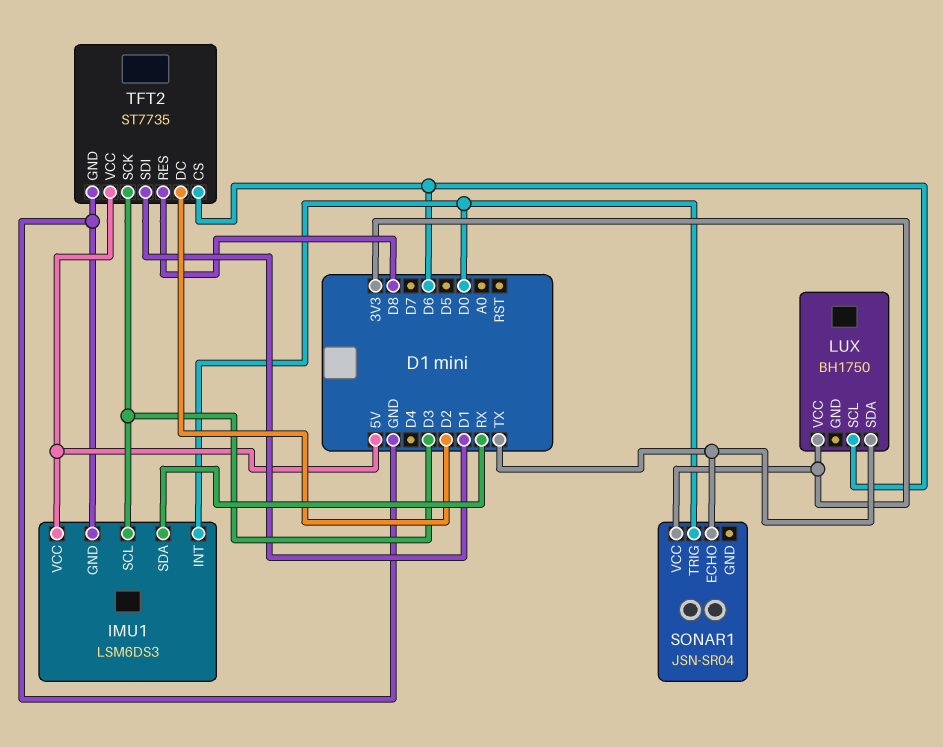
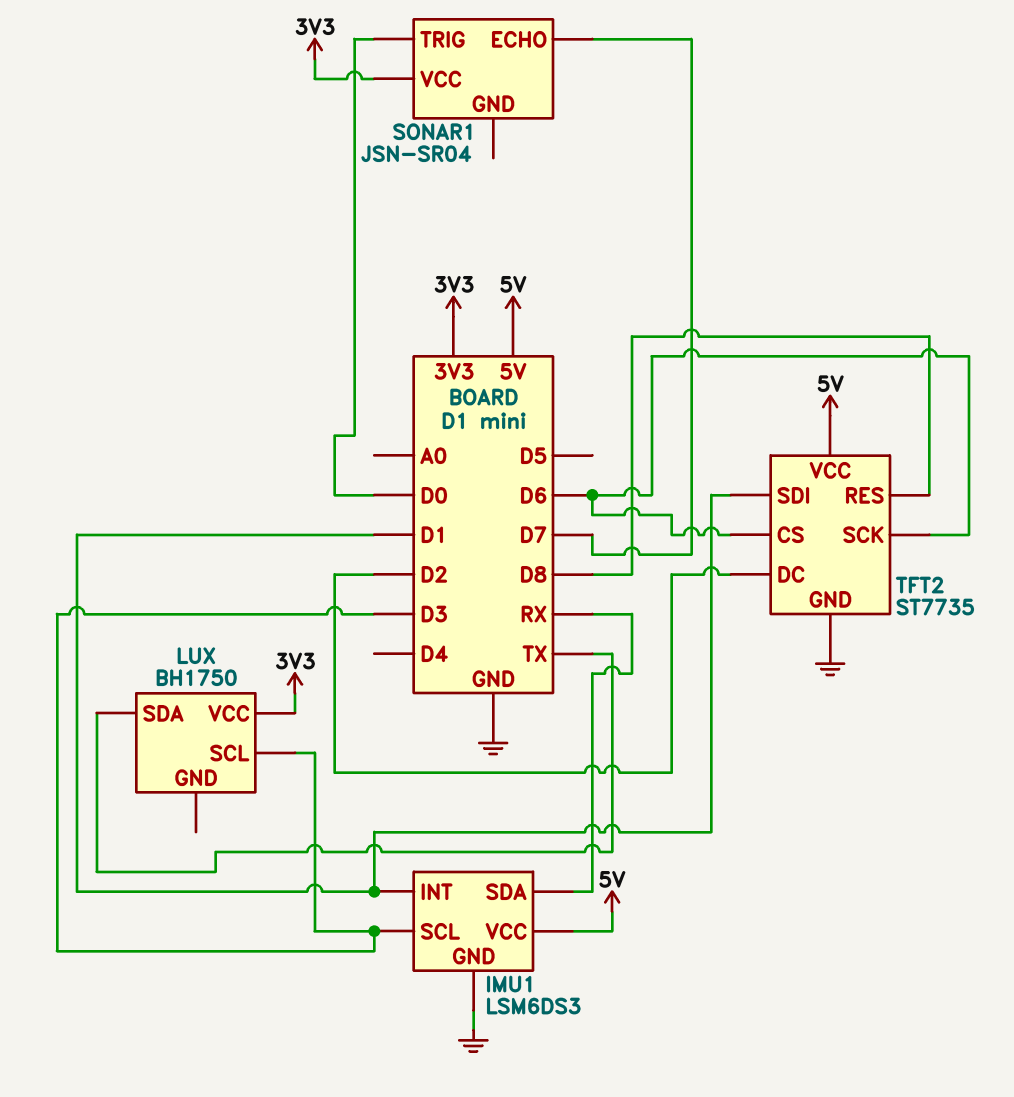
IMU1 pin INT: D0 -> D1
LUX pin SCL: D6 -> D3
SONAR1 pin ECHO: TX -> D7
TFT2 pin SCK: D3 -> D6

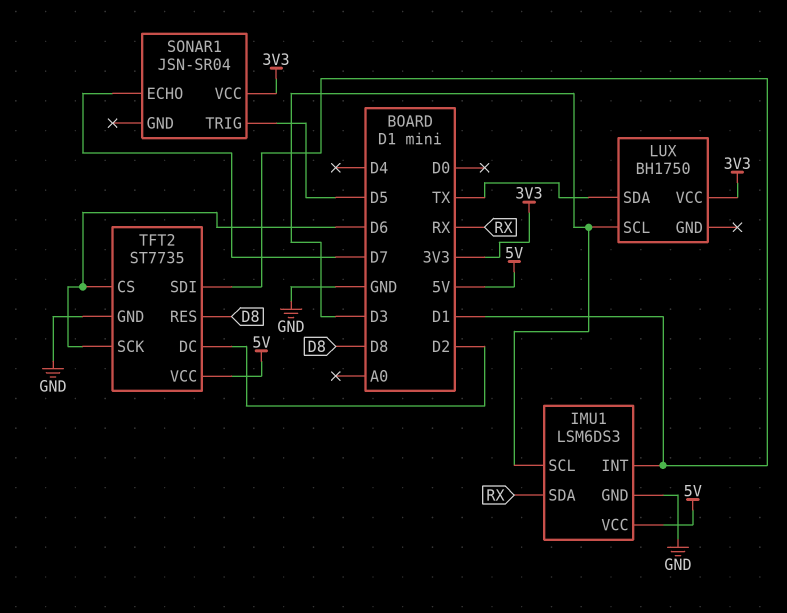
SONAR1 pin TRIG: D0 -> D5

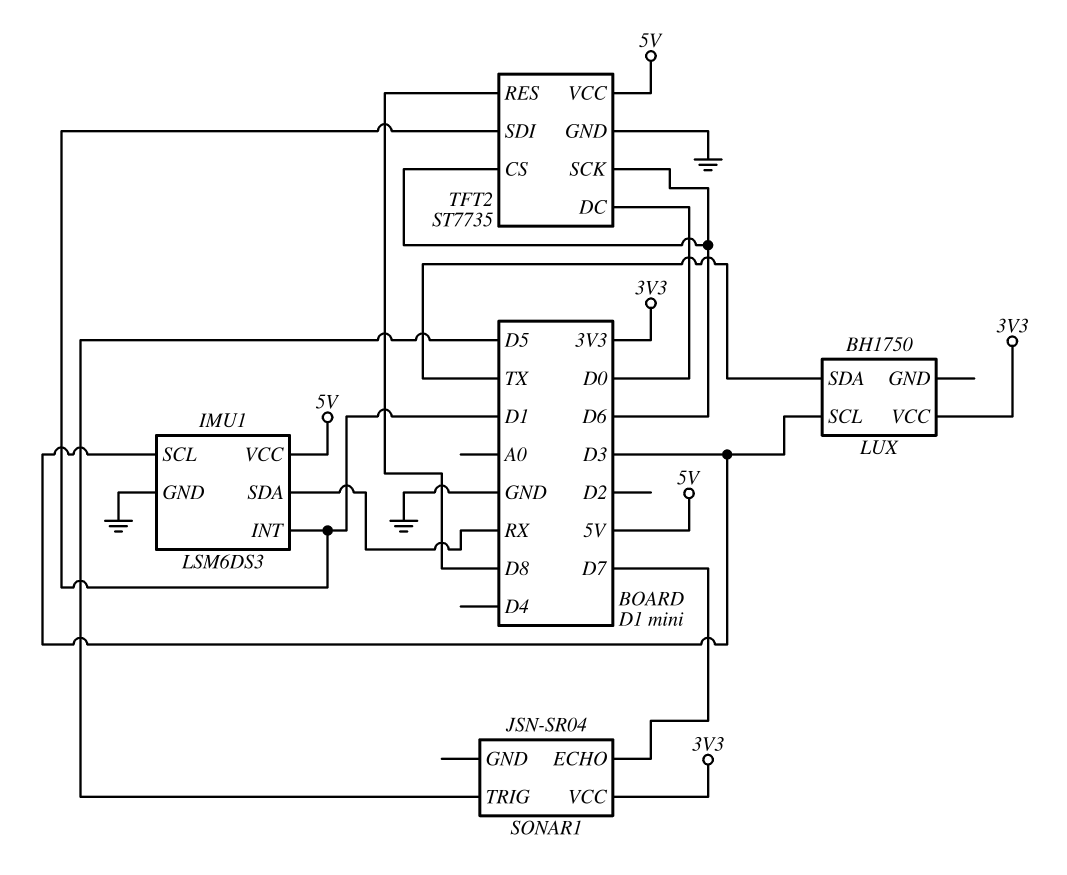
TFT2 pin DC: D2 -> D0

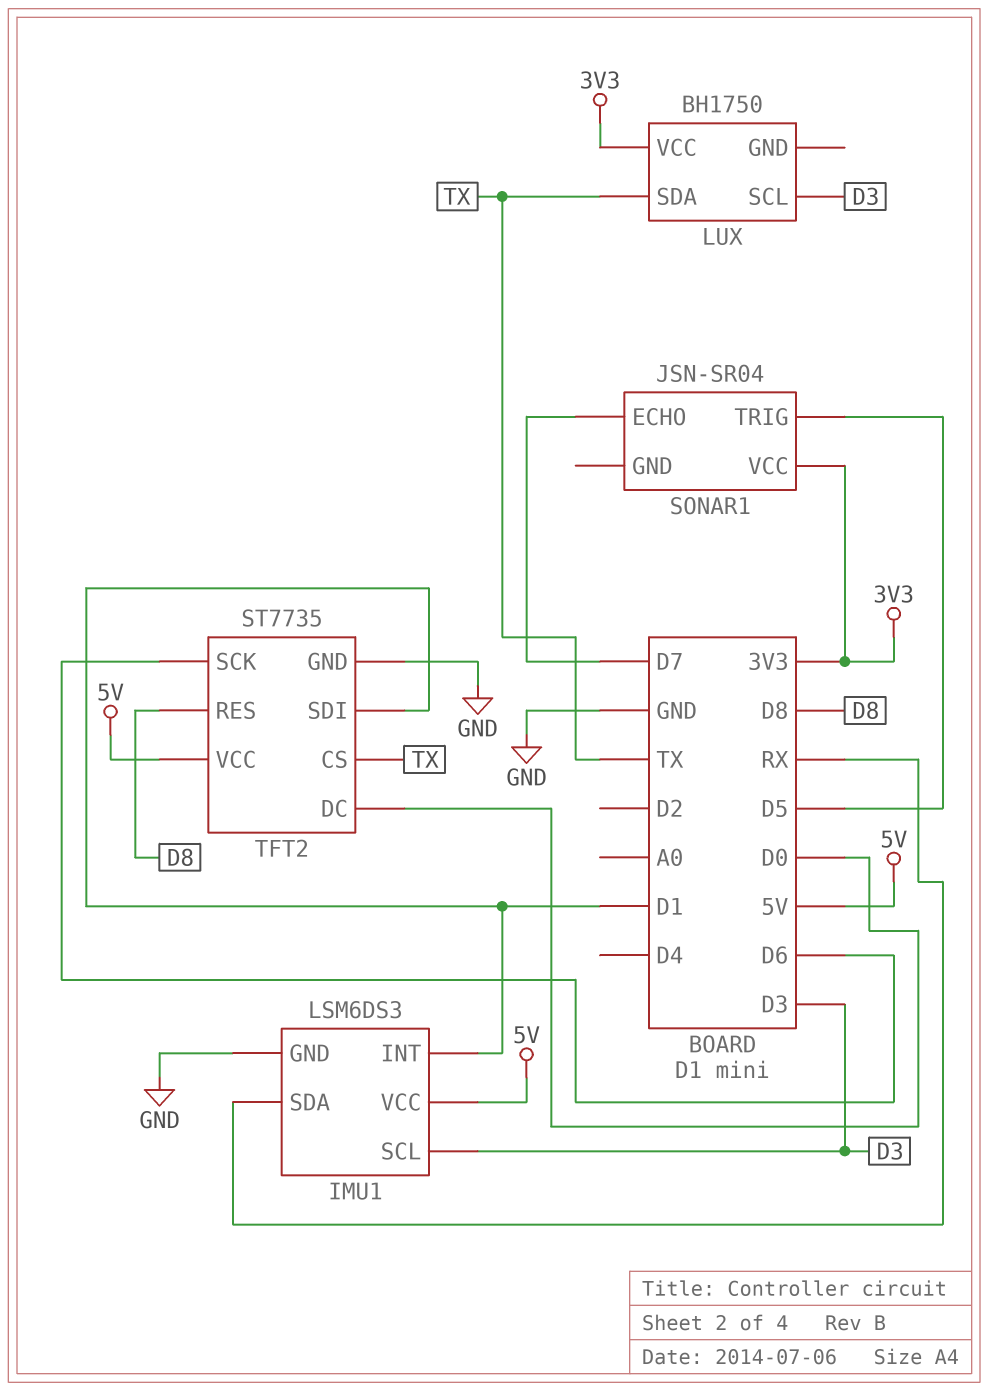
TFT2 pin CS: D6 -> TX

